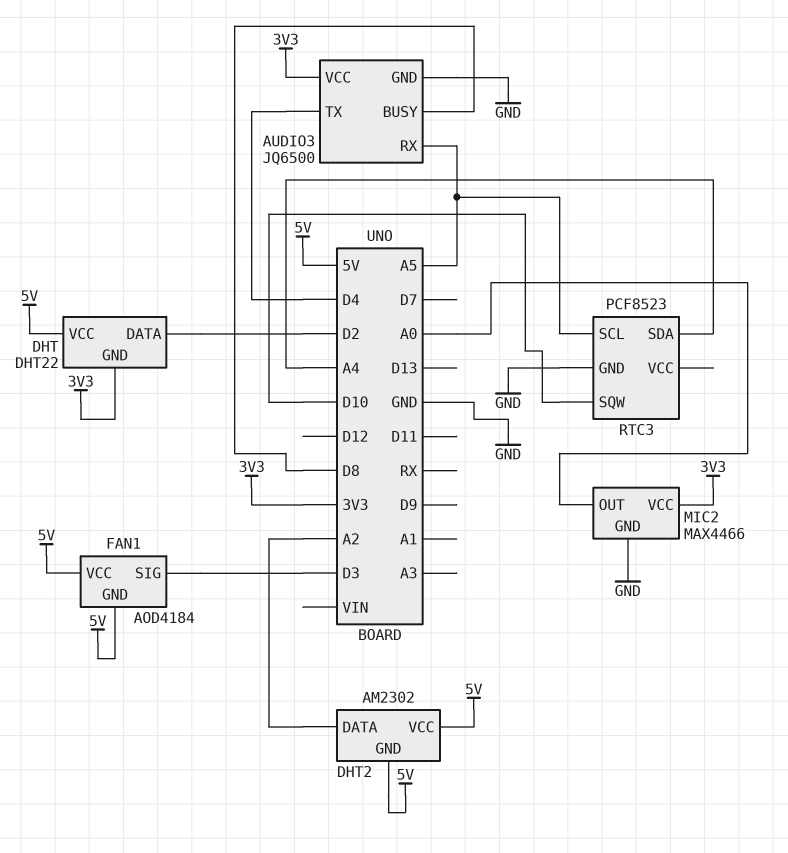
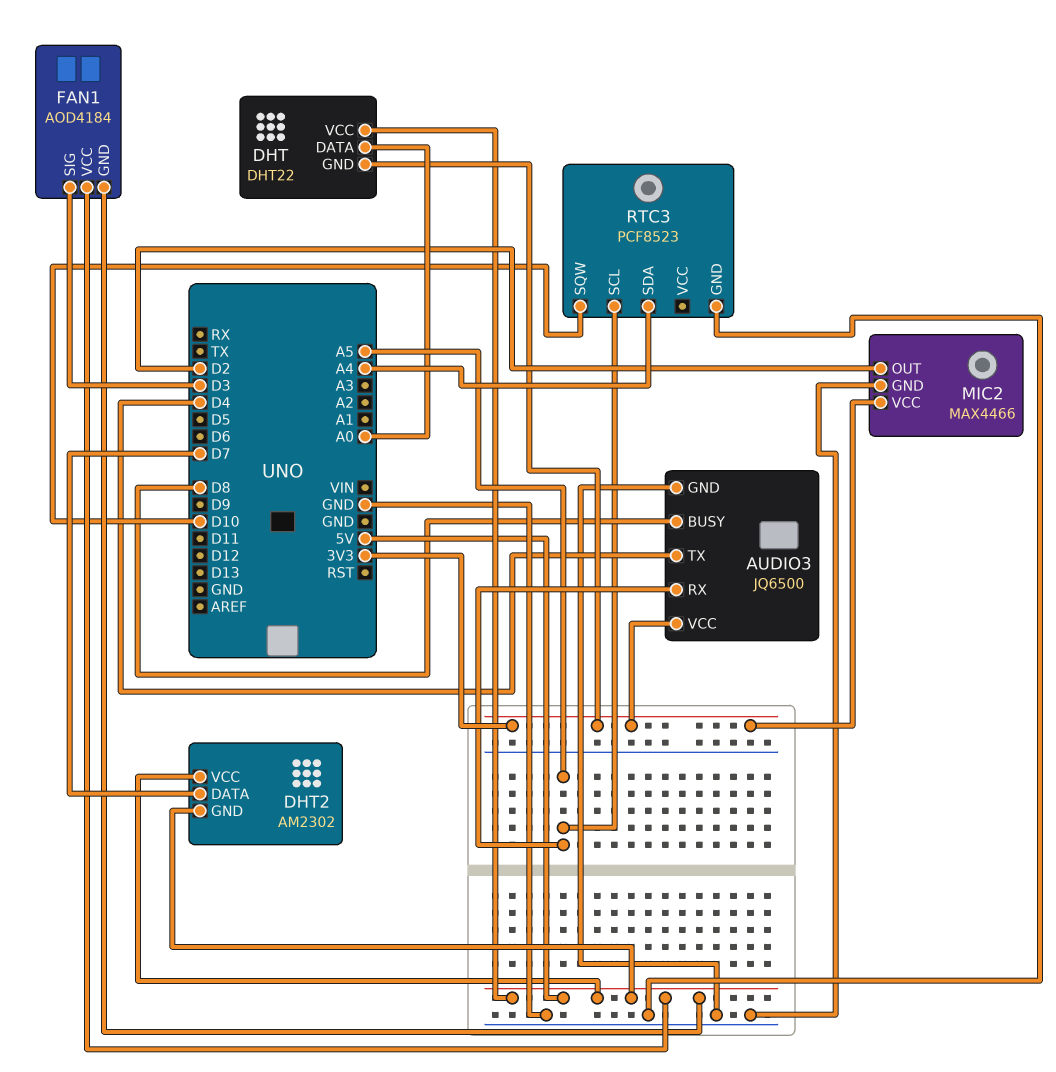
DHT pin DATA: D2 -> A0
DHT2 pin DATA: A2 -> D7
MIC2 pin OUT: A0 -> D2

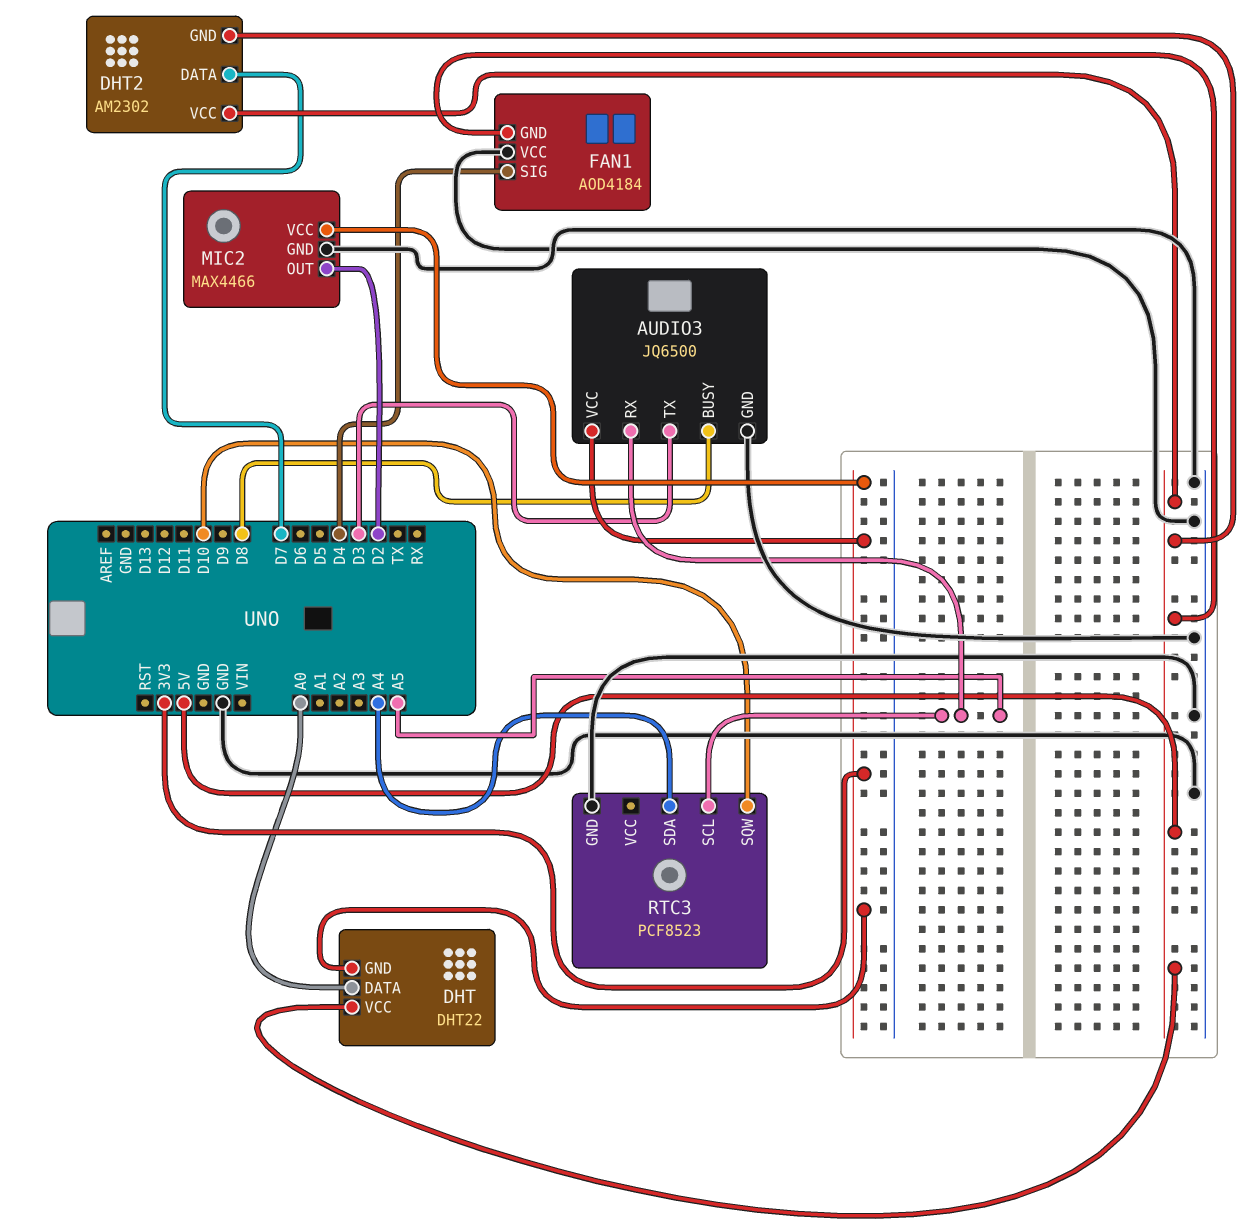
AUDIO3 pin TX: D4 -> D3
FAN1 pin SIG: D3 -> D4
FAN1 pin VCC: 5V -> GND

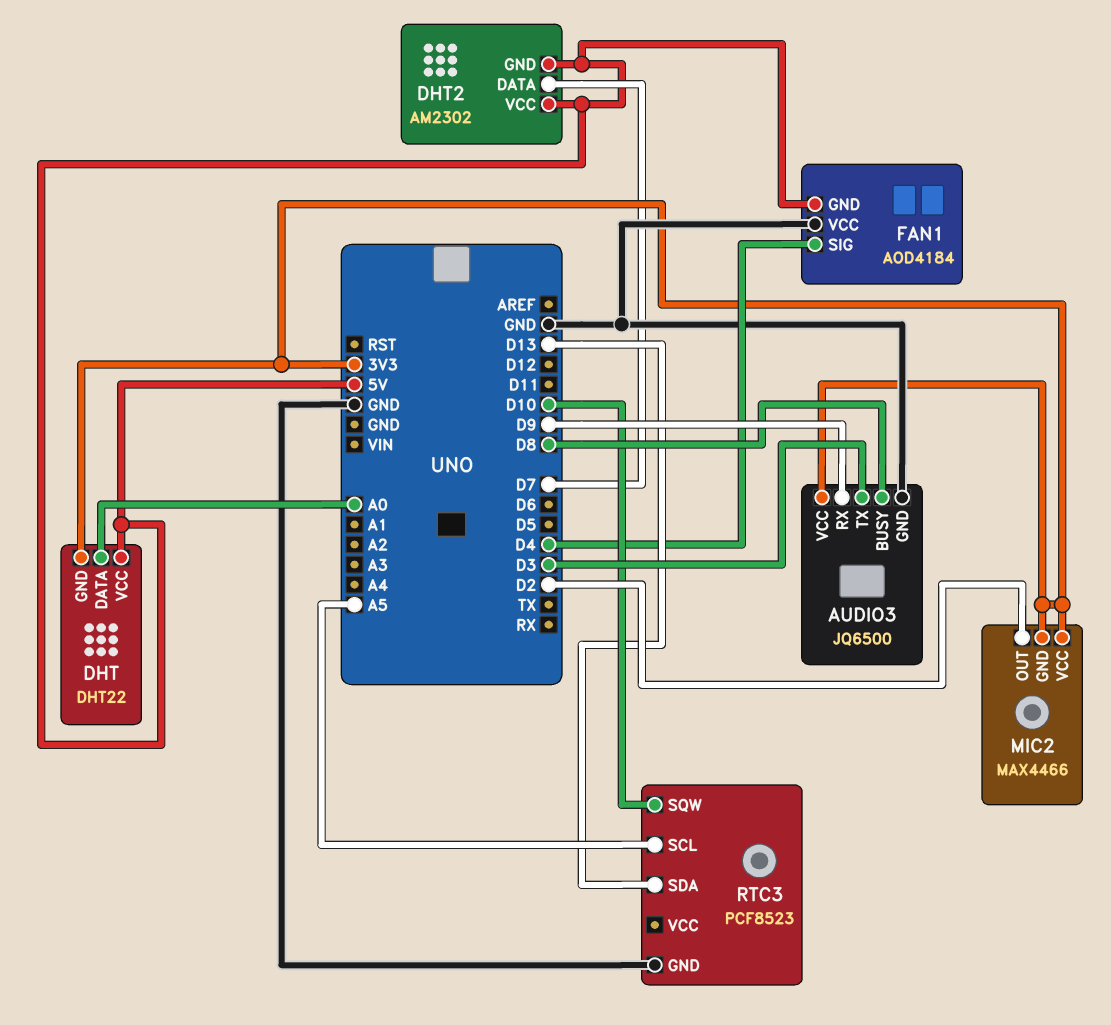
AUDIO3 pin RX: A5 -> D9
MIC2 pin GND: GND -> 3V3
RTC3 pin SDA: A4 -> D13

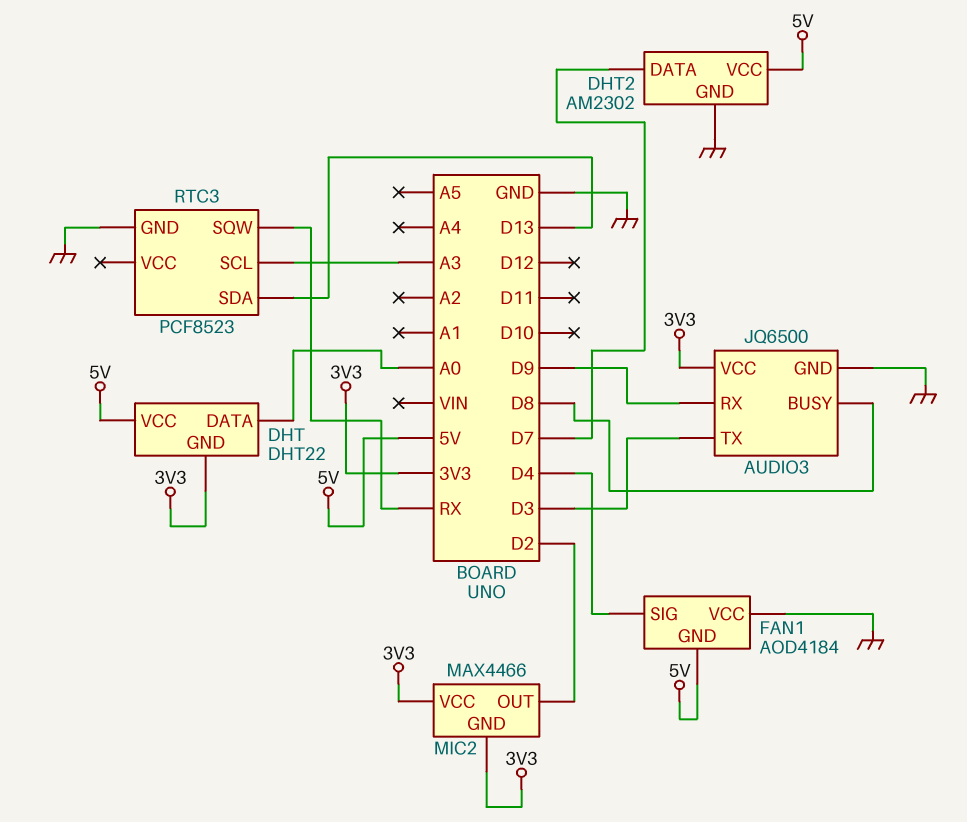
DHT2 pin GND: 5V -> GND
RTC3 pin SCL: A5 -> A3
RTC3 pin SQW: D10 -> RX

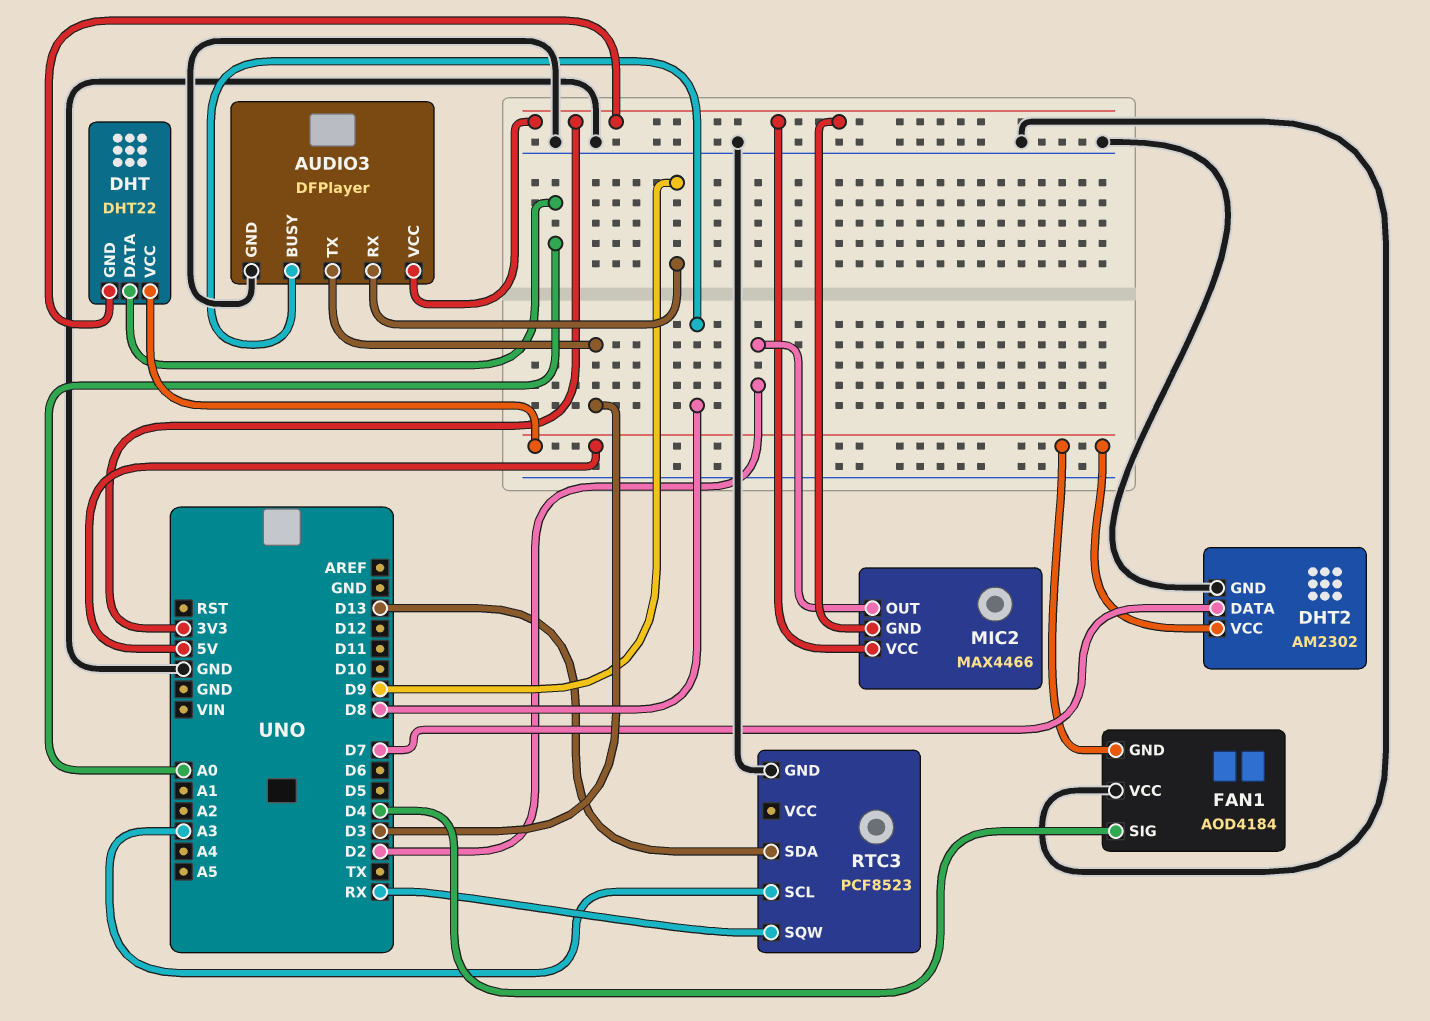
AUDIO3: JQ6500 -> DFPlayer

